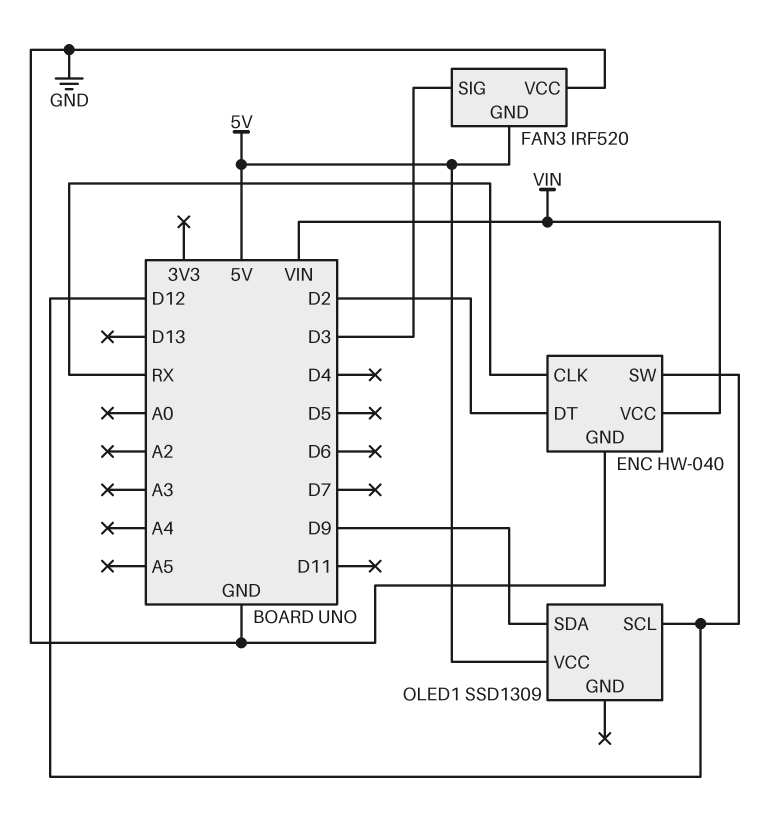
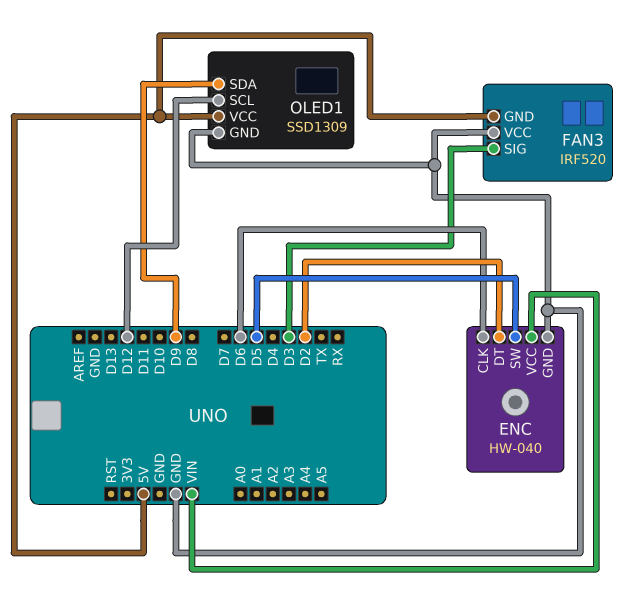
ENC pin CLK: RX -> D6
ENC pin SW: D12 -> D5
OLED1 pin GND: none -> GND

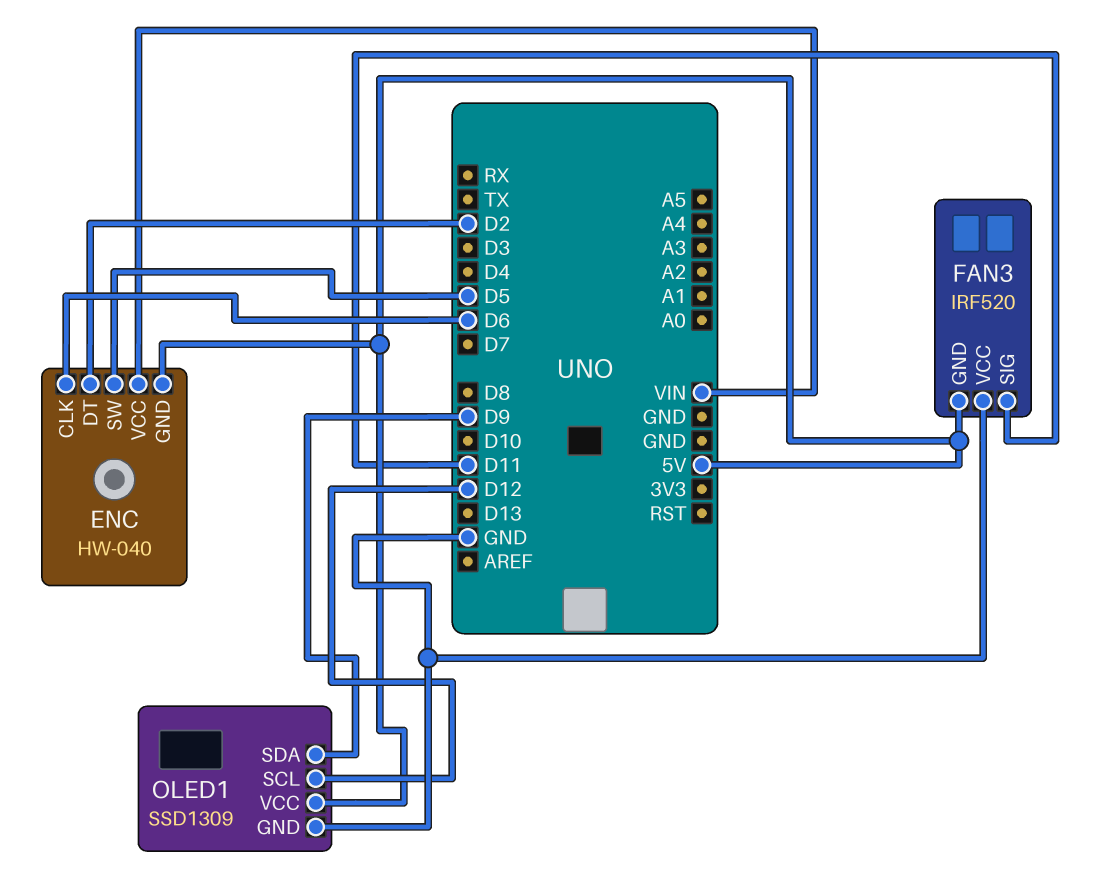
ENC pin GND: GND -> 5V
FAN3 pin SIG: D3 -> D11

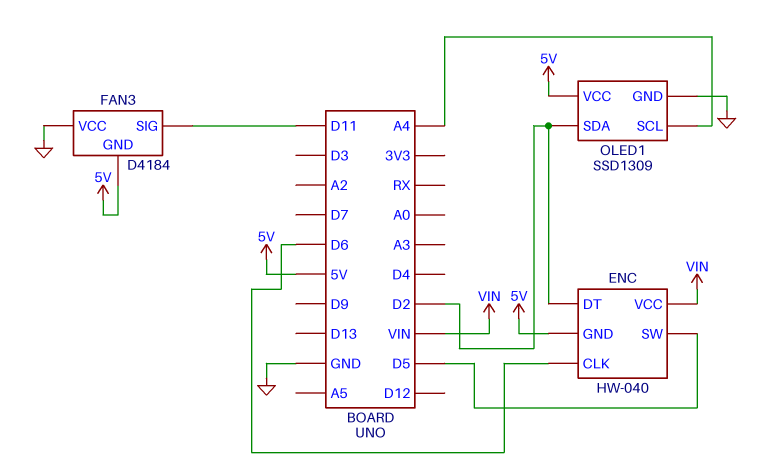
FAN3: IRF520 -> D4184
OLED1 pin SCL: D12 -> A4
OLED1 pin SDA: D9 -> D2

